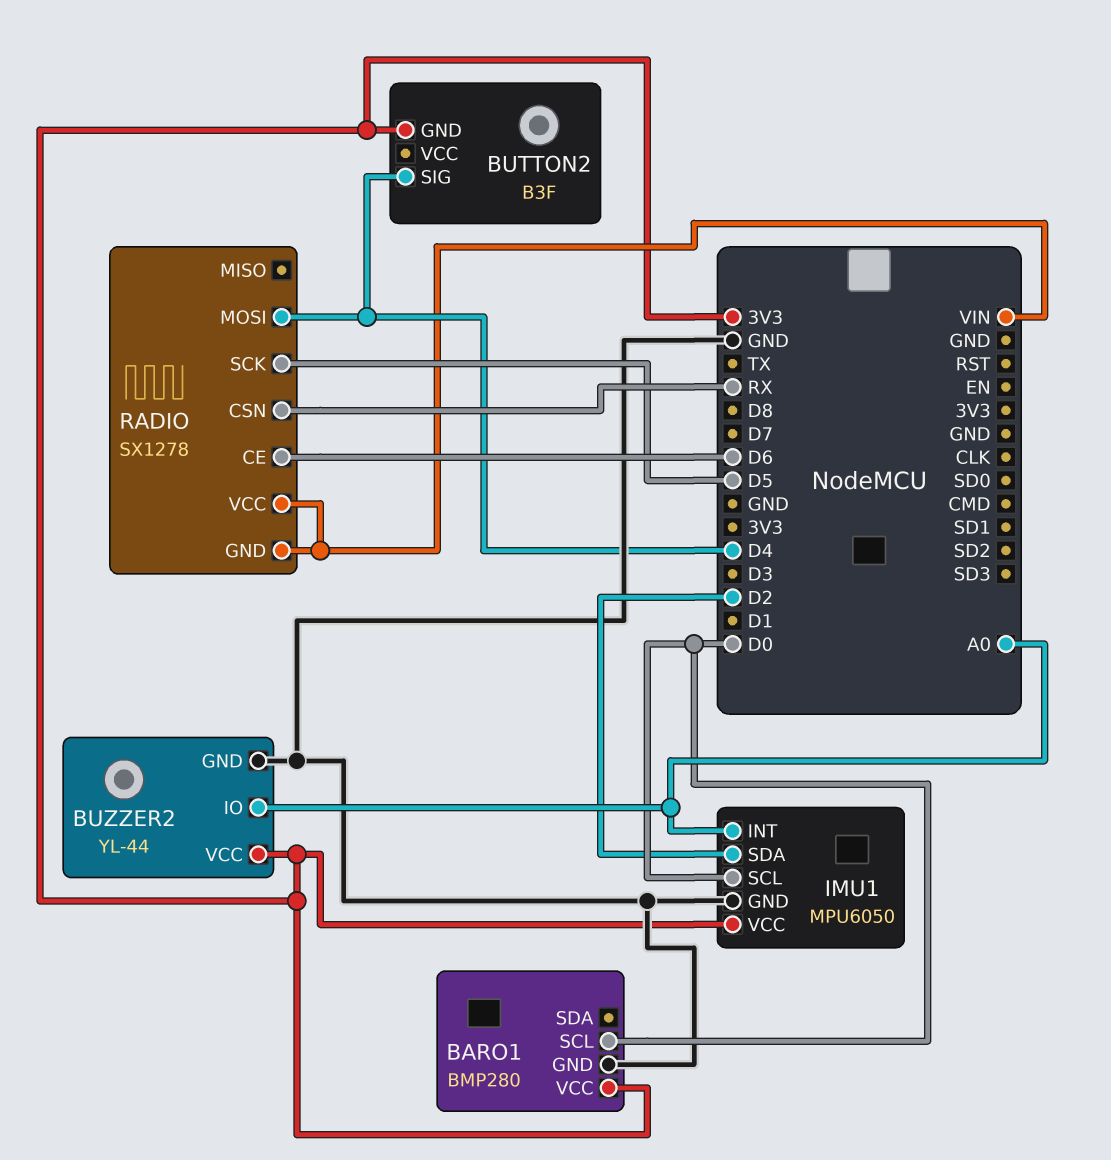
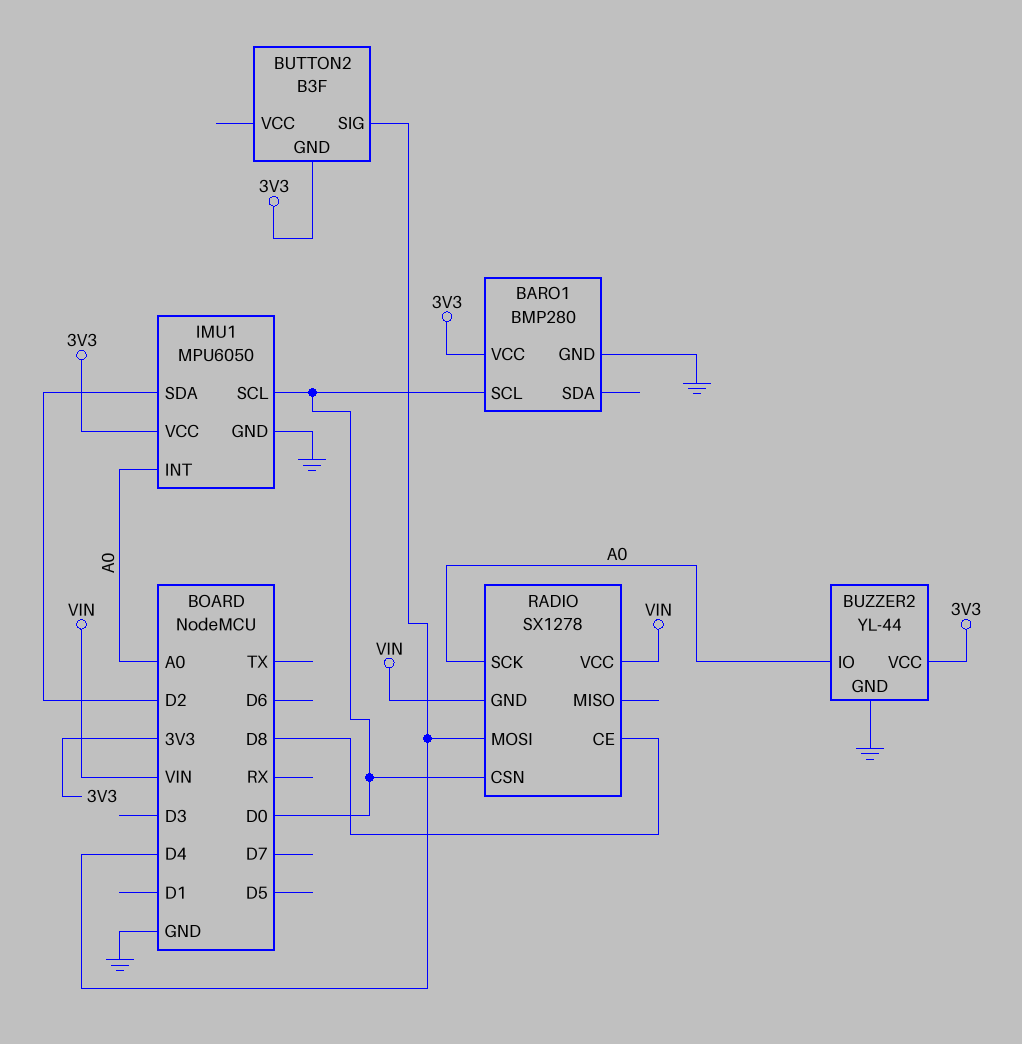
RADIO pin CE: D6 -> D8
RADIO pin CSN: RX -> D0
RADIO pin SCK: D5 -> A0

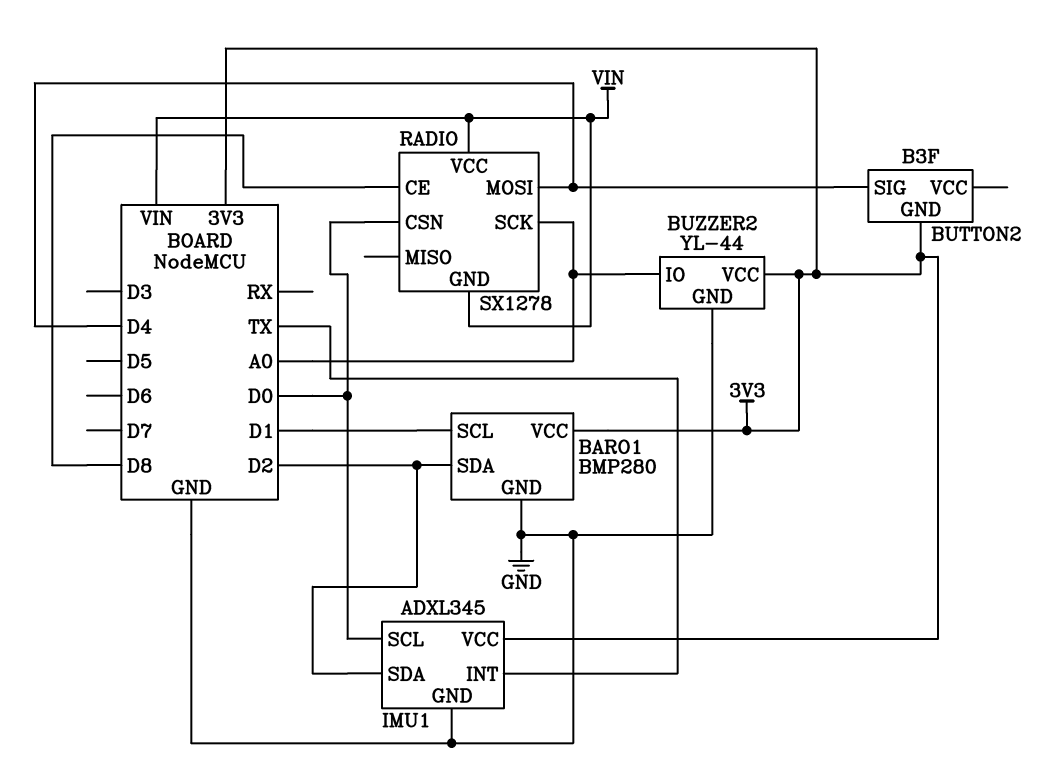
BARO1 pin SCL: D0 -> D1
BARO1 pin SDA: none -> D2
IMU1: MPU6050 -> ADXL345
IMU1 pin INT: A0 -> TX

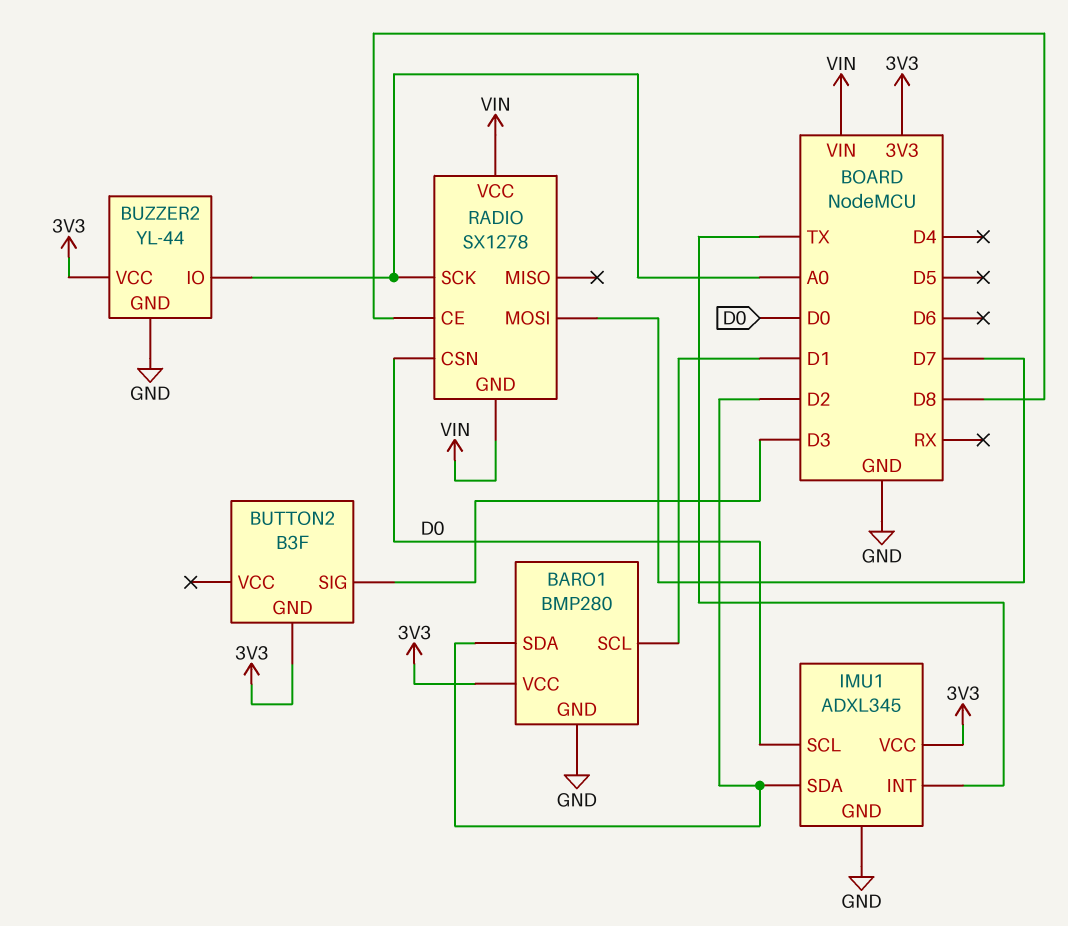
BUTTON2 pin SIG: D4 -> D3
RADIO pin MOSI: D4 -> D7

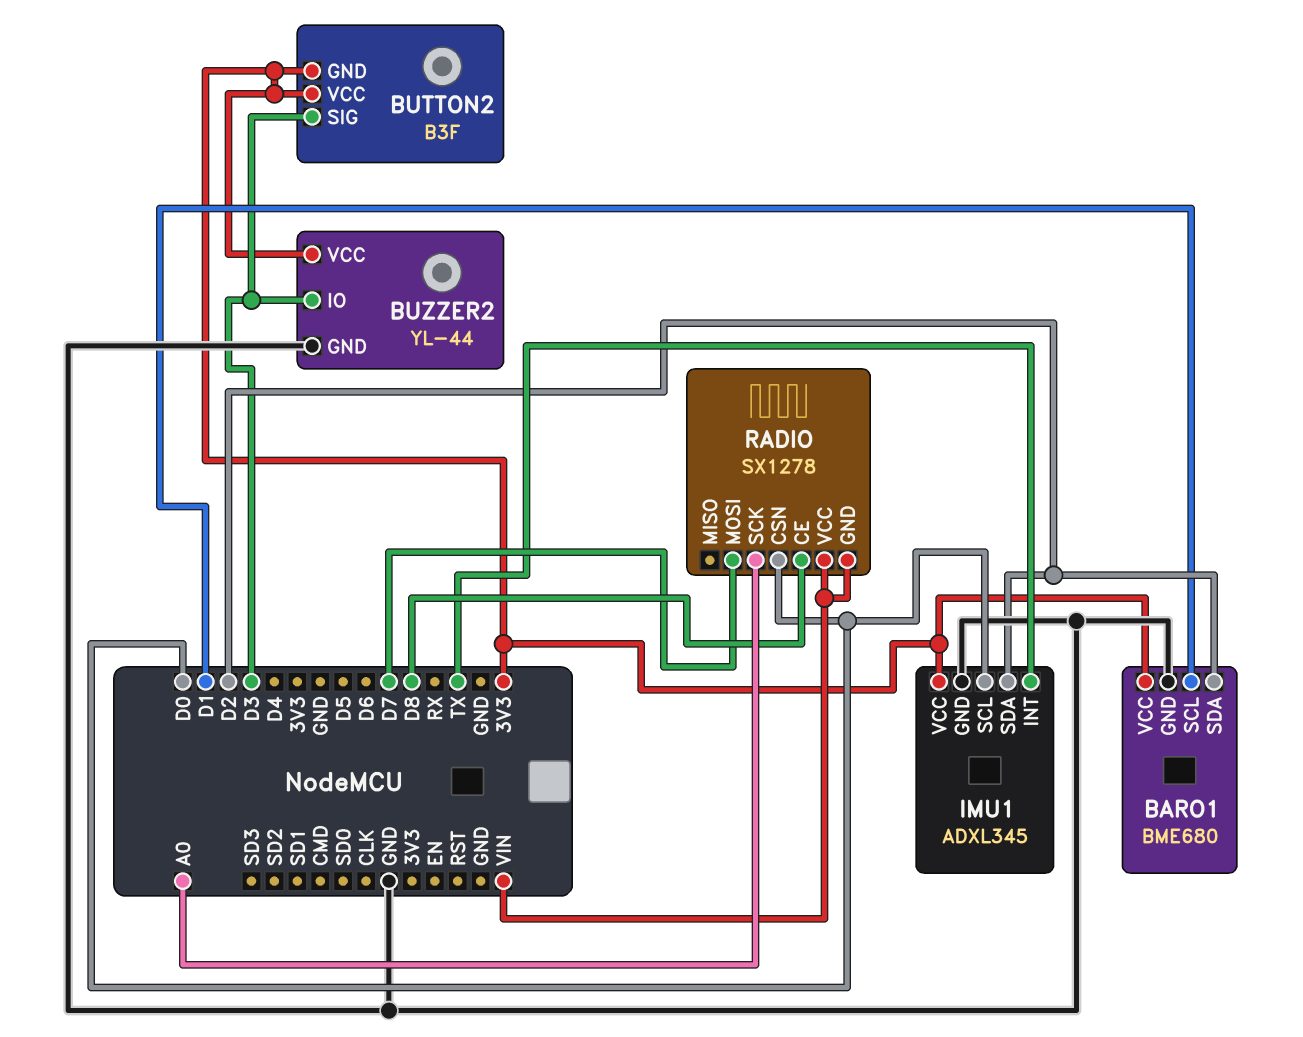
BARO1: BMP280 -> BME680
BUTTON2 pin VCC: none -> 3V3
BUZZER2 pin IO: A0 -> D3

